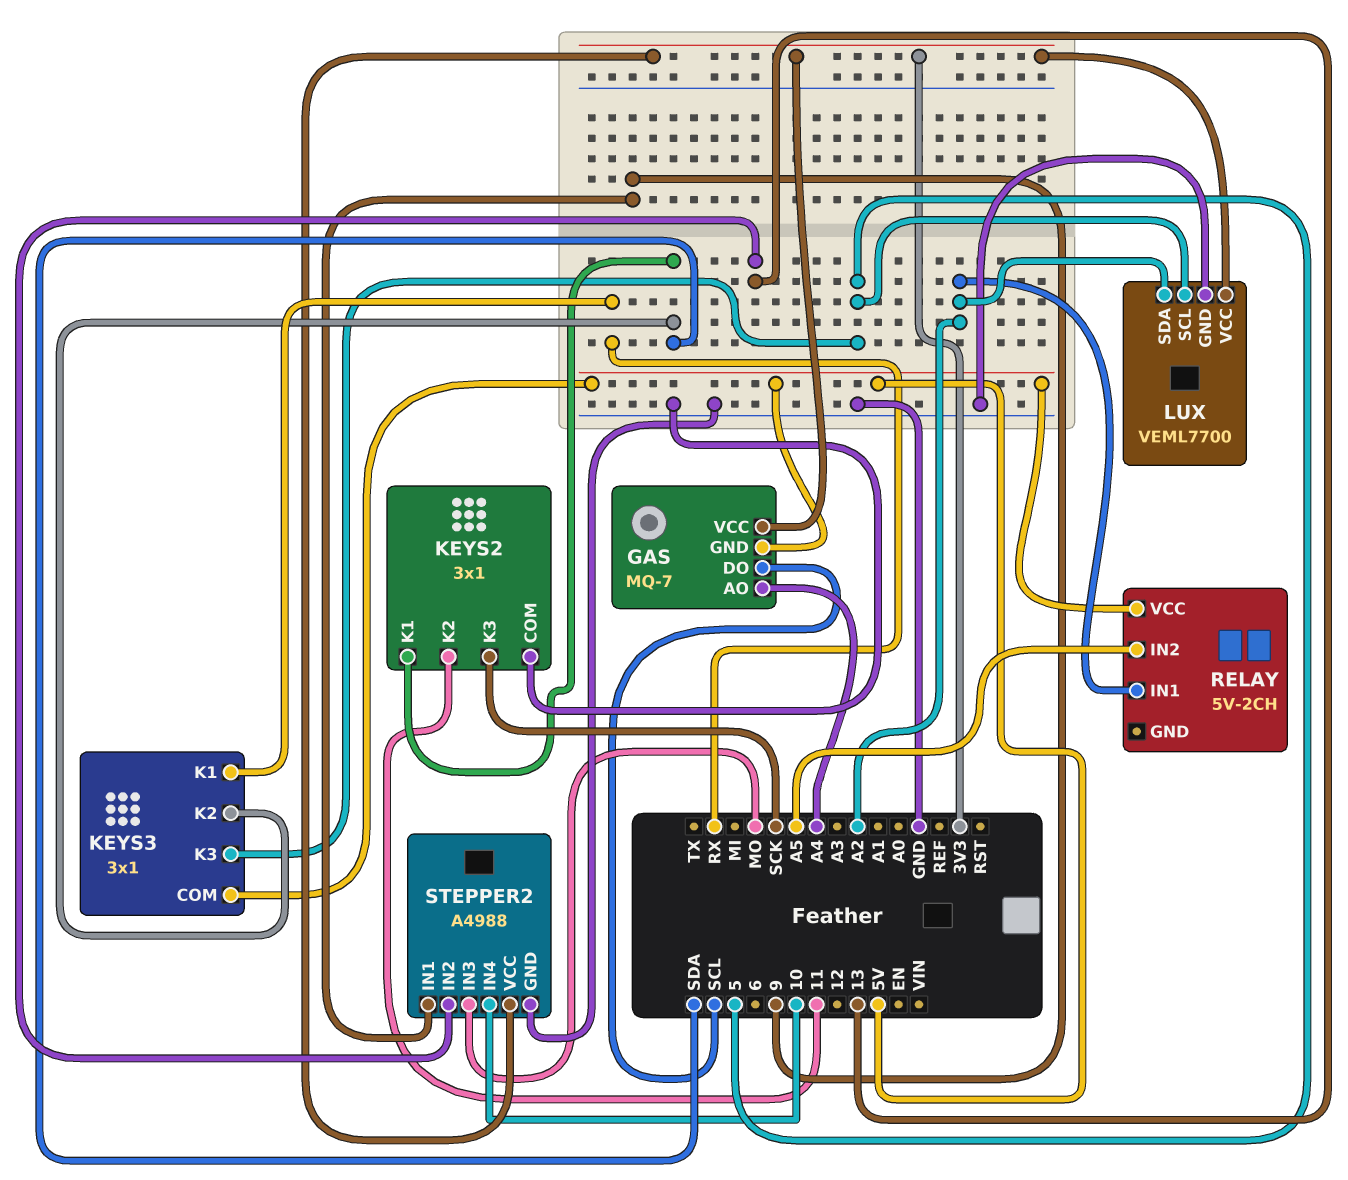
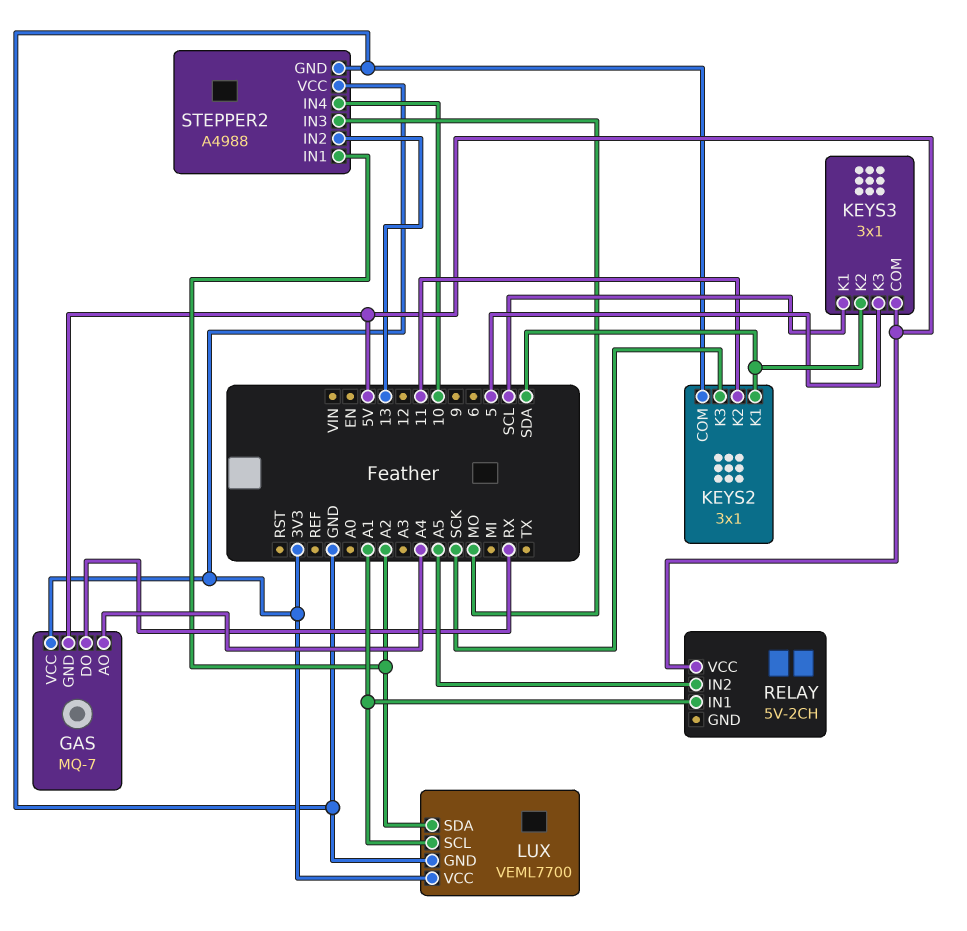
GAS pin DO: SCL -> RX
KEYS3 pin K1: RX -> SCL
LUX pin SCL: 5 -> A1
RELAY pin IN1: A2 -> A1
STEPPER2 pin IN1: 9 -> A2

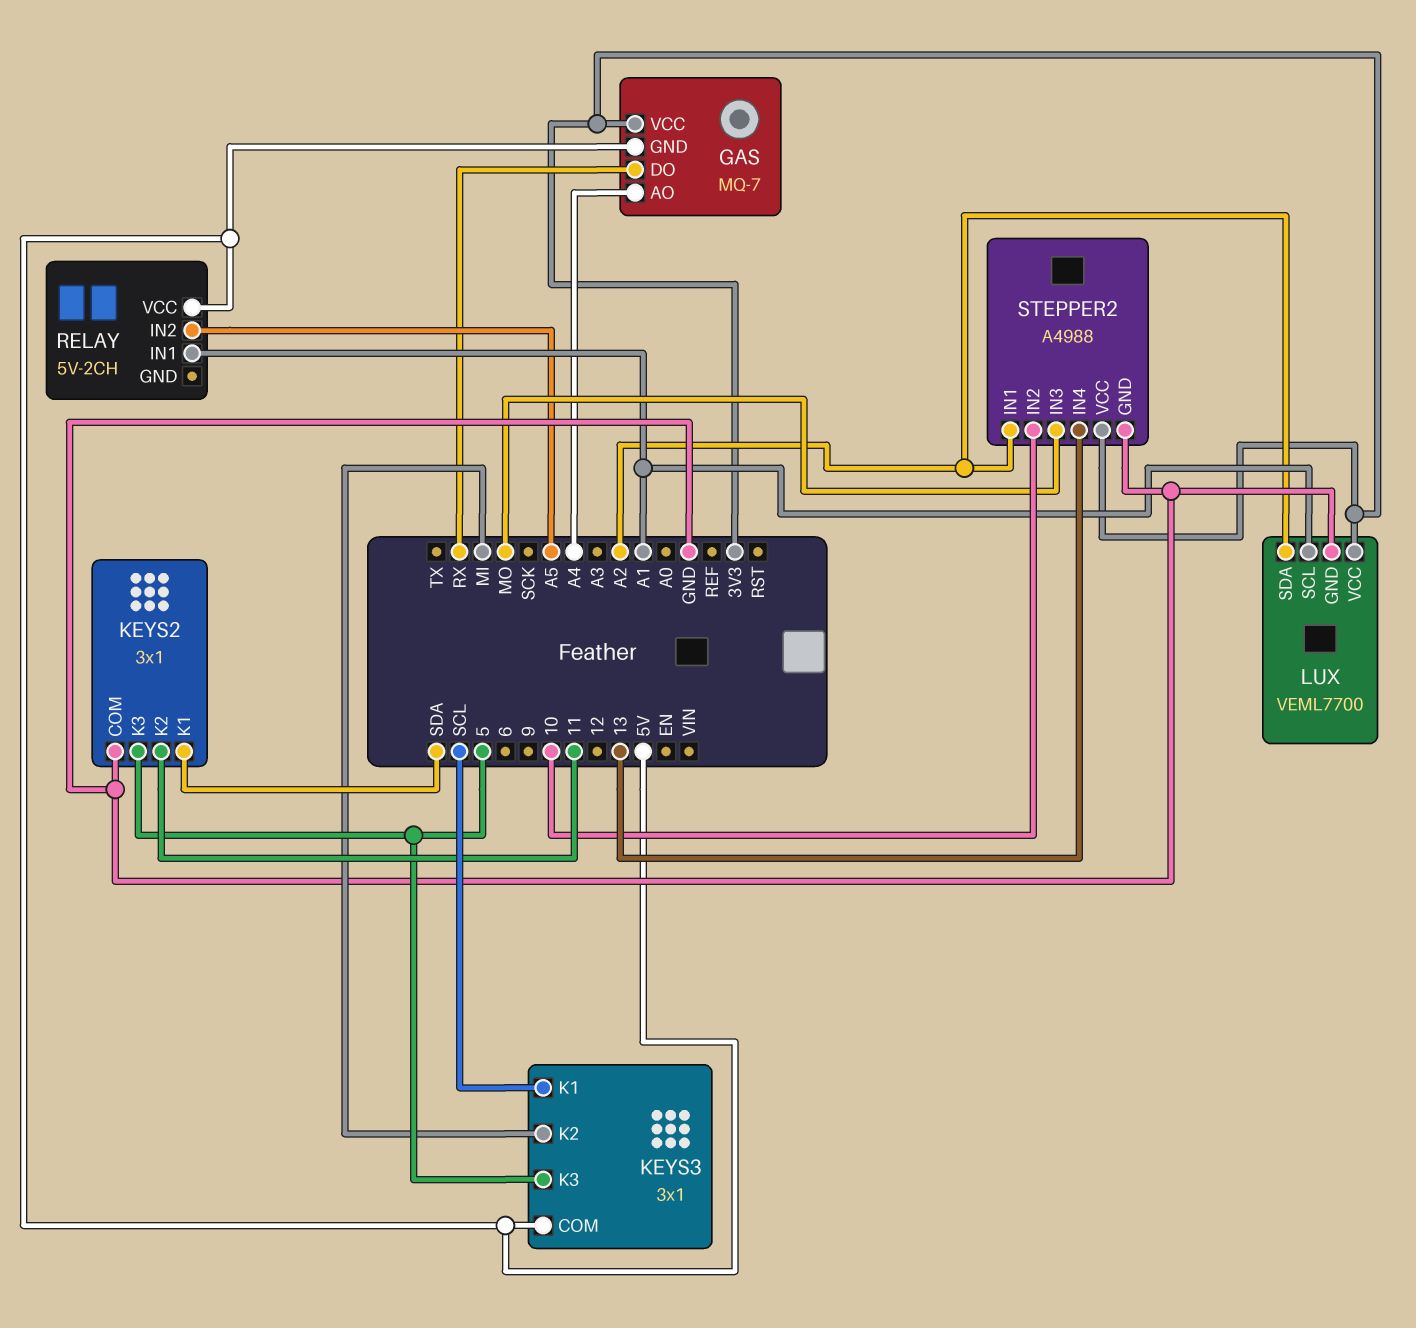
KEYS2 pin K3: SCK -> 5
KEYS3 pin K2: SDA -> MI
STEPPER2 pin IN2: 13 -> 10
STEPPER2 pin IN4: 10 -> 13

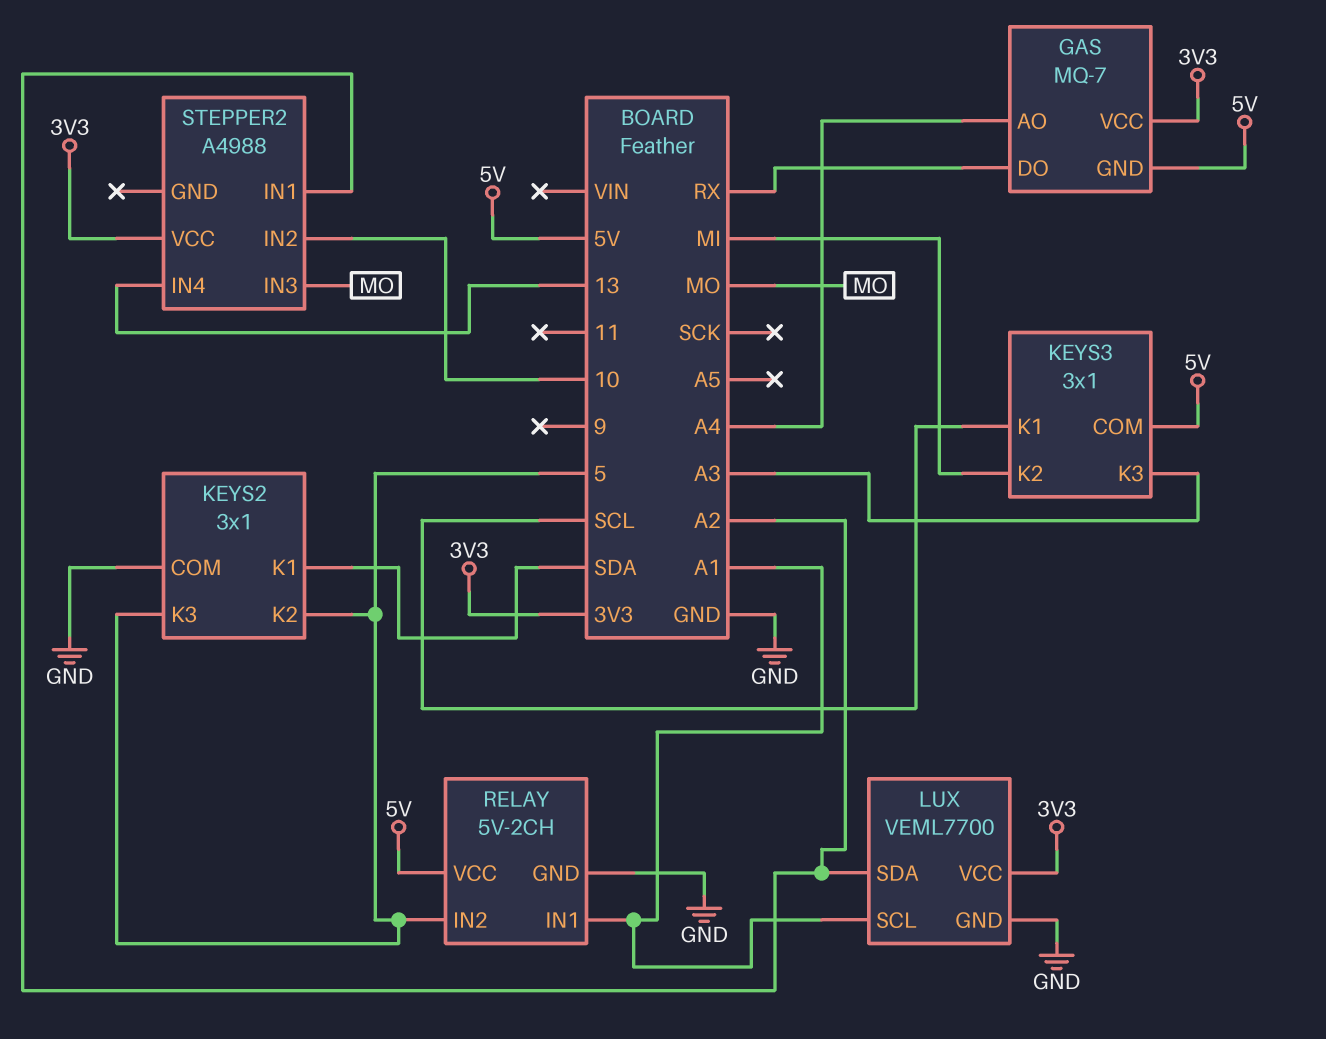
KEYS2 pin K2: 11 -> 5
KEYS3 pin K3: 5 -> A3
RELAY pin GND: none -> GND
RELAY pin IN2: A5 -> 5
STEPPER2 pin GND: GND -> none

